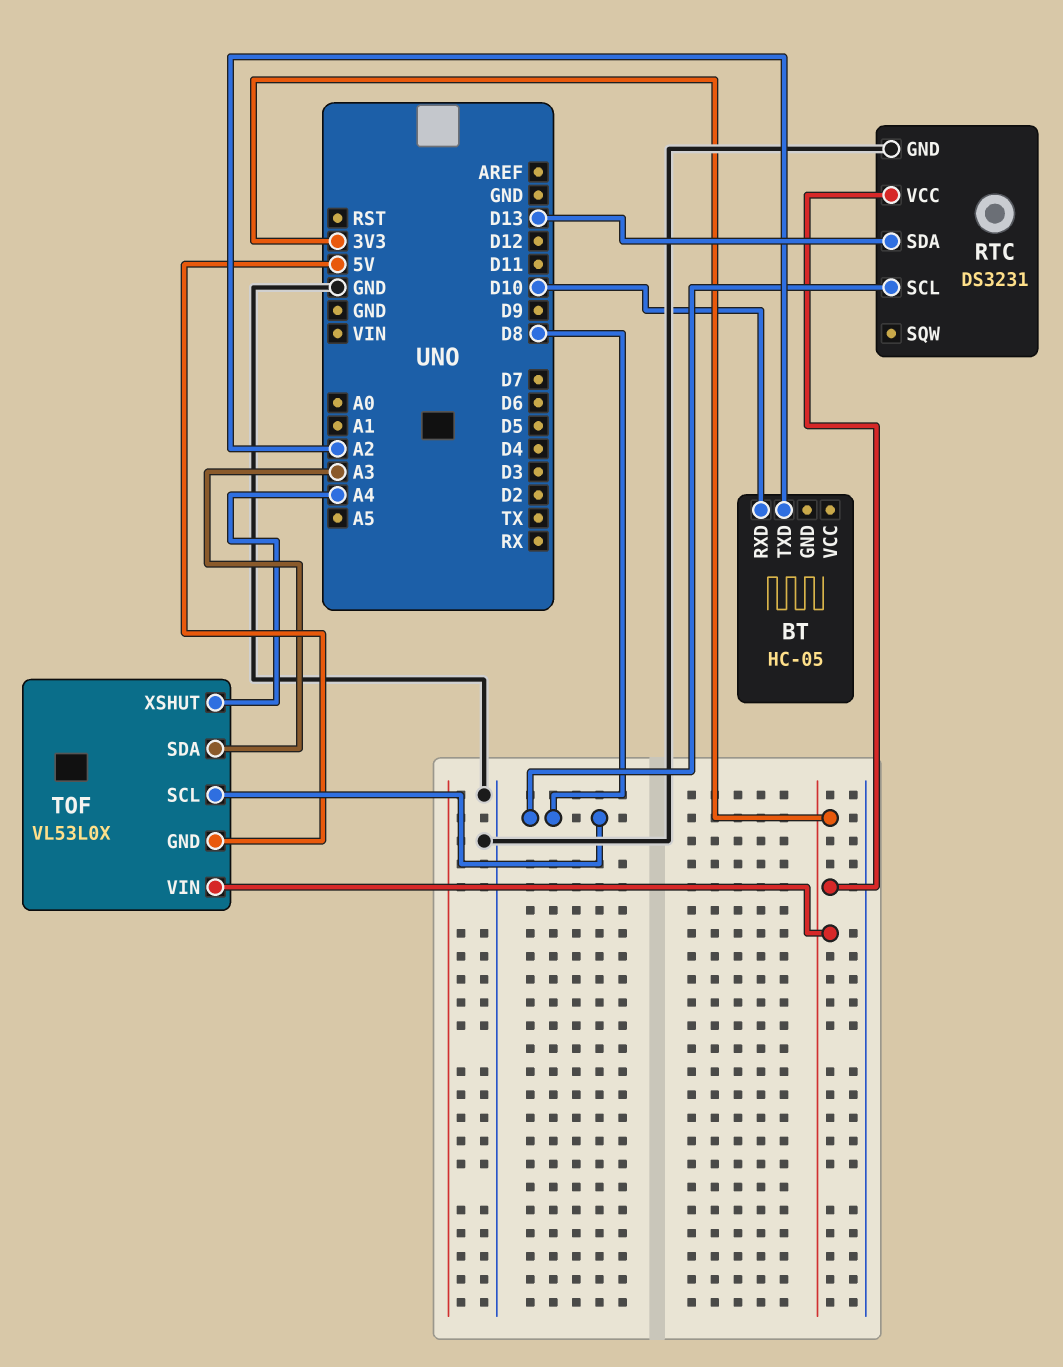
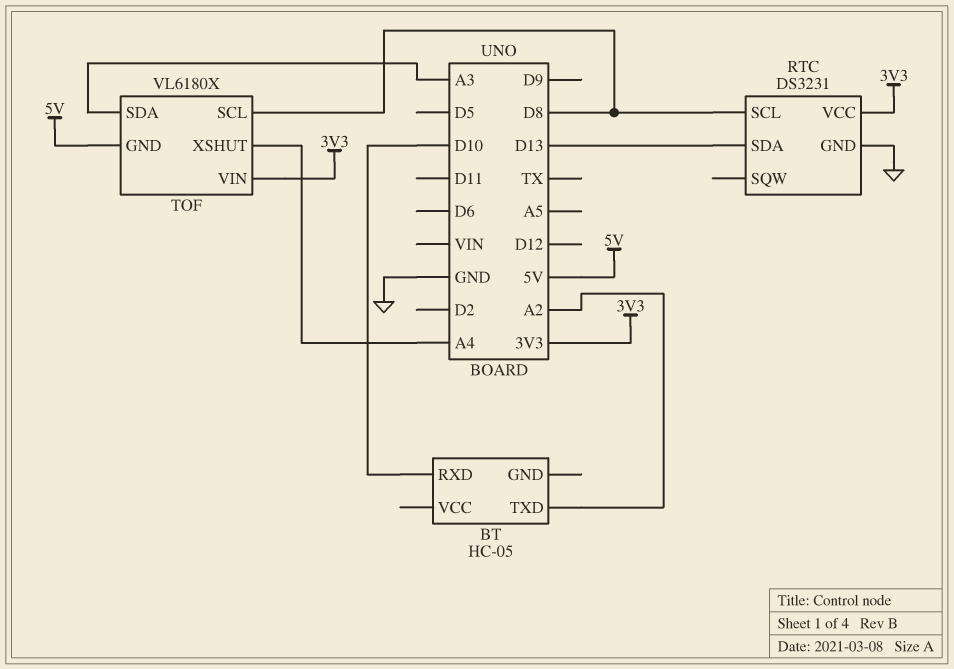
TOF: VL53L0X -> VL6180X

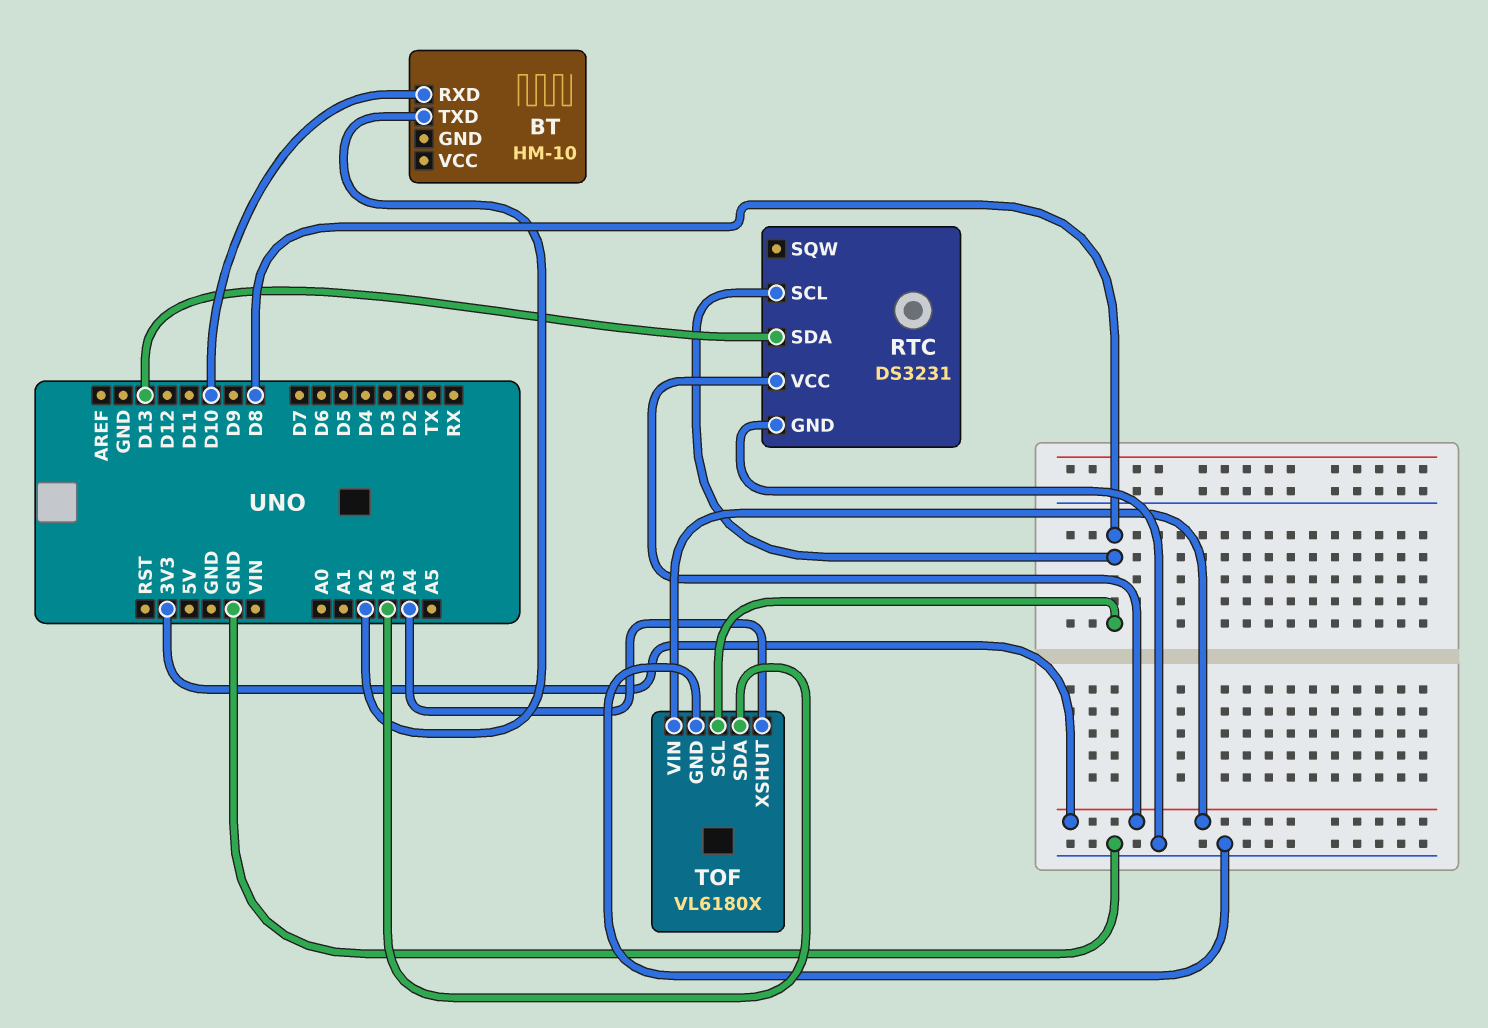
BT: HC-05 -> HM-10
TOF pin GND: 5V -> GND

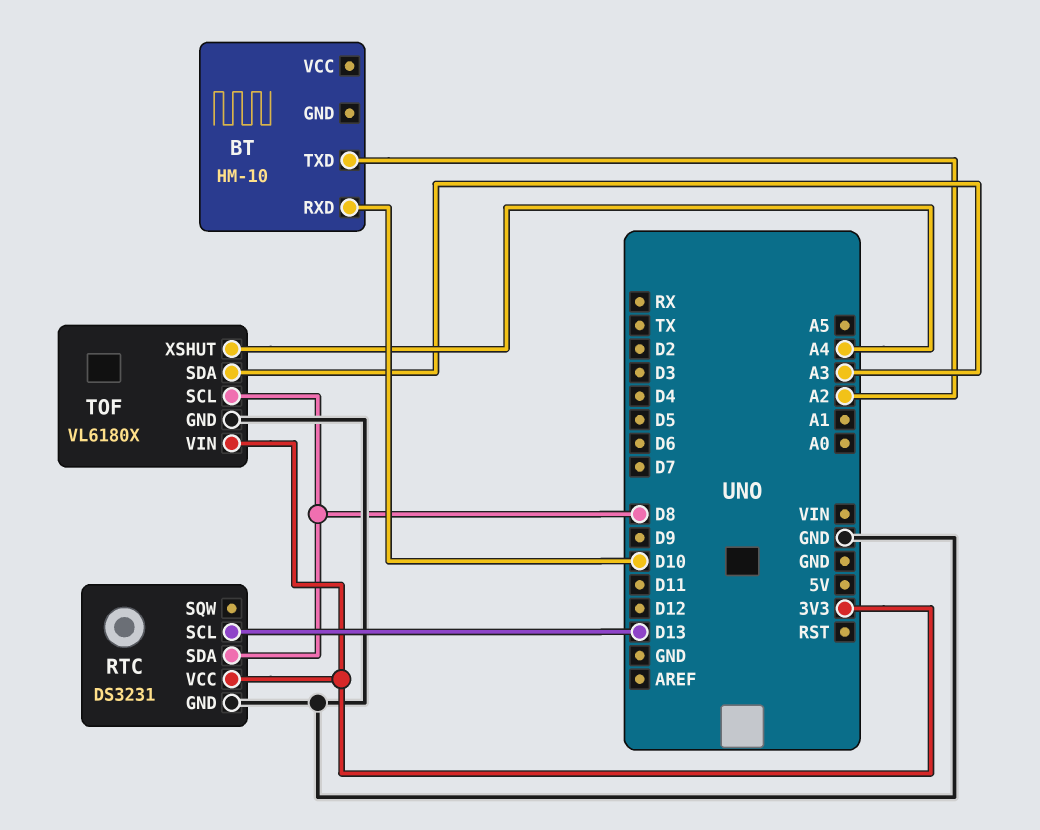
RTC pin SCL: D8 -> D13
RTC pin SDA: D13 -> D8

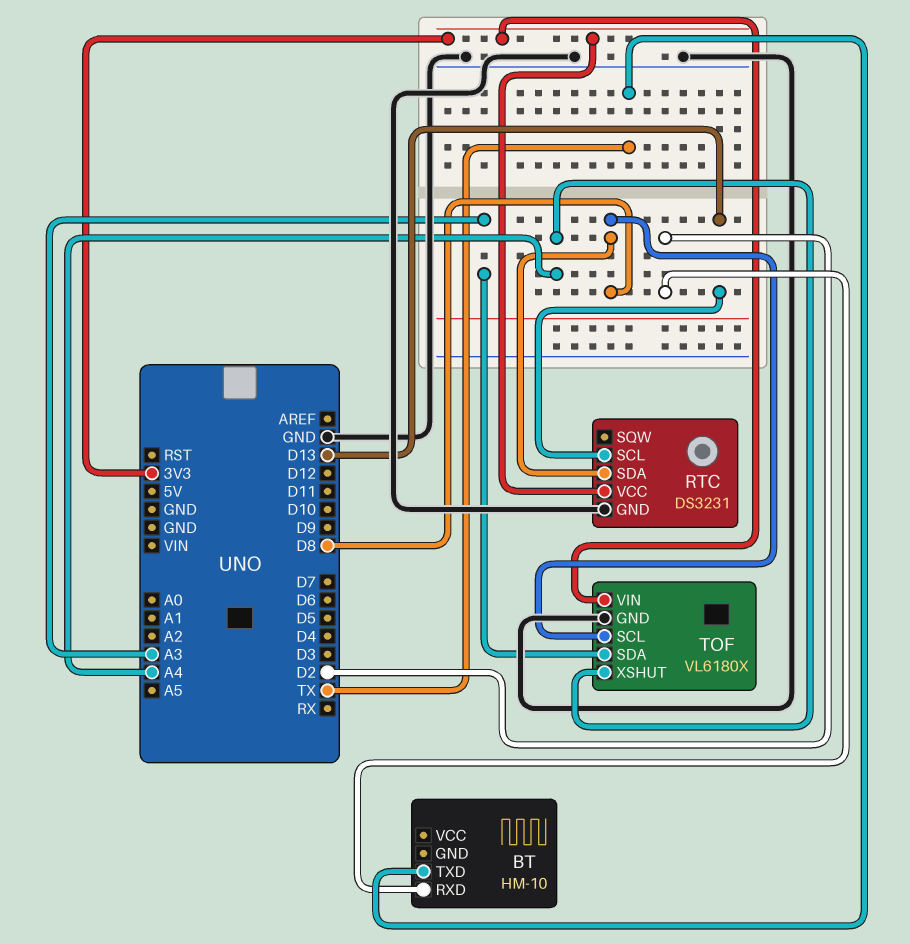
BT pin RXD: D10 -> D2
BT pin TXD: A2 -> TX

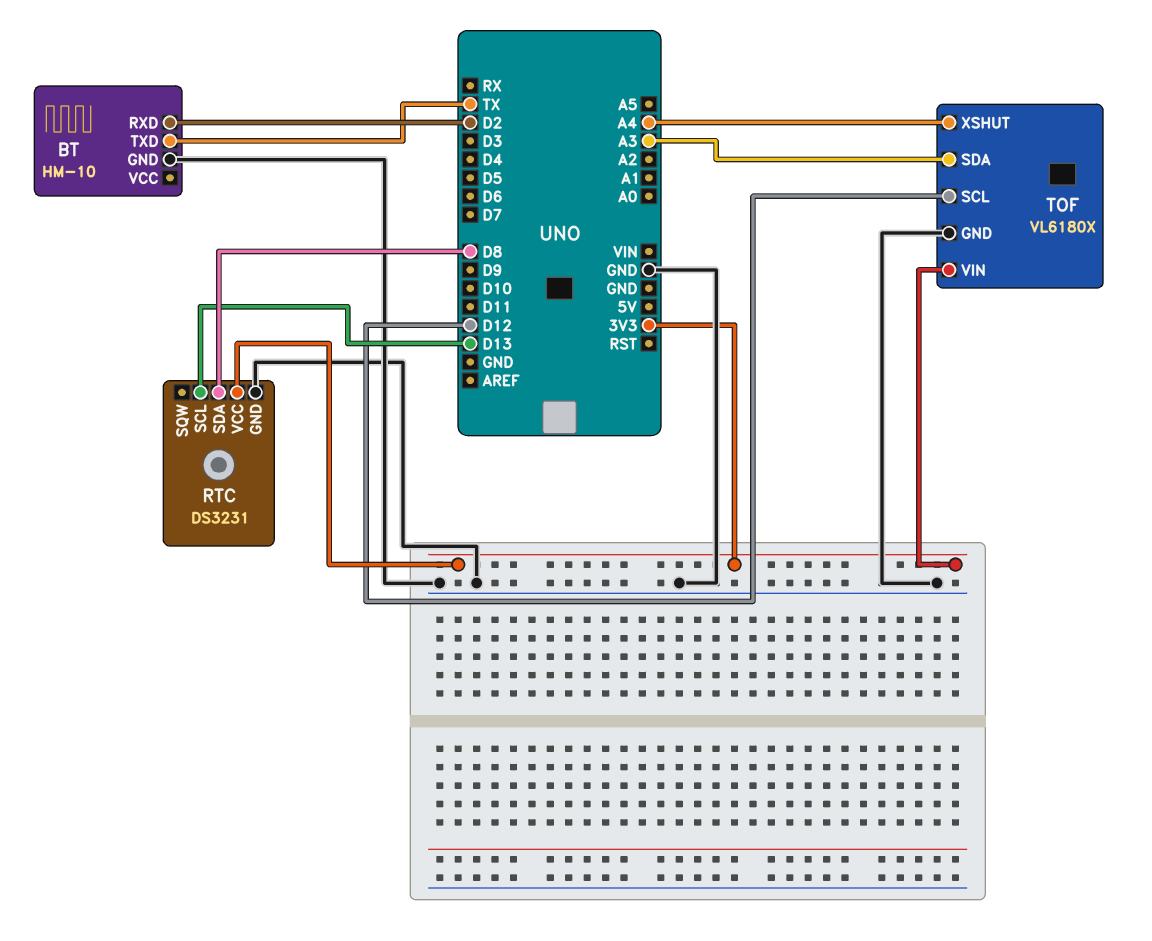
BT pin GND: none -> GND
TOF pin SCL: D8 -> D12

